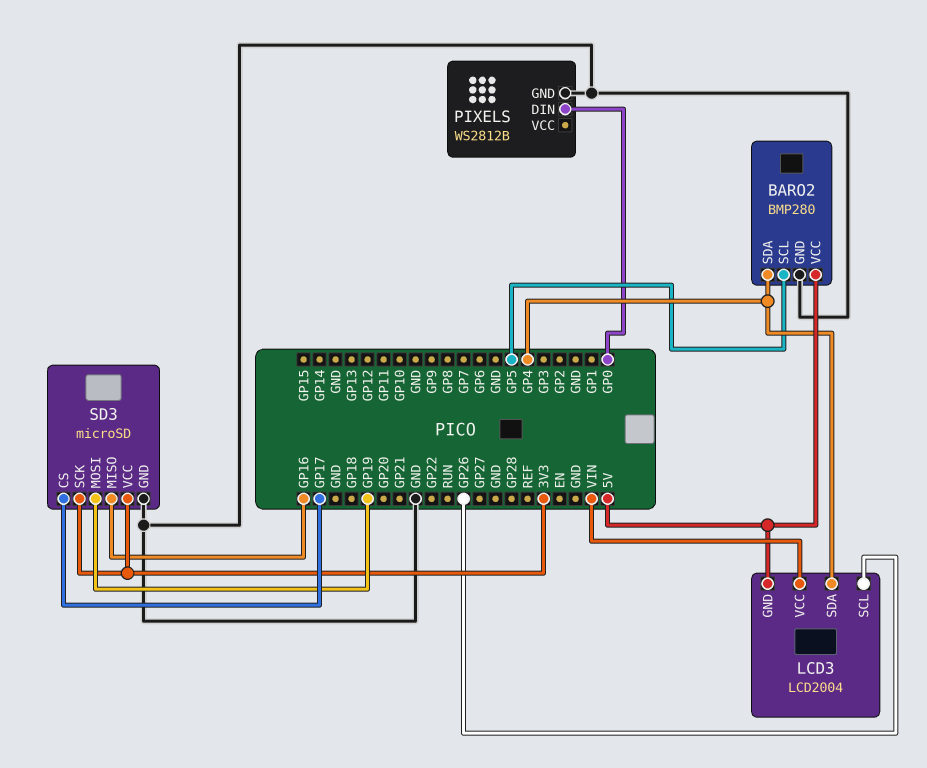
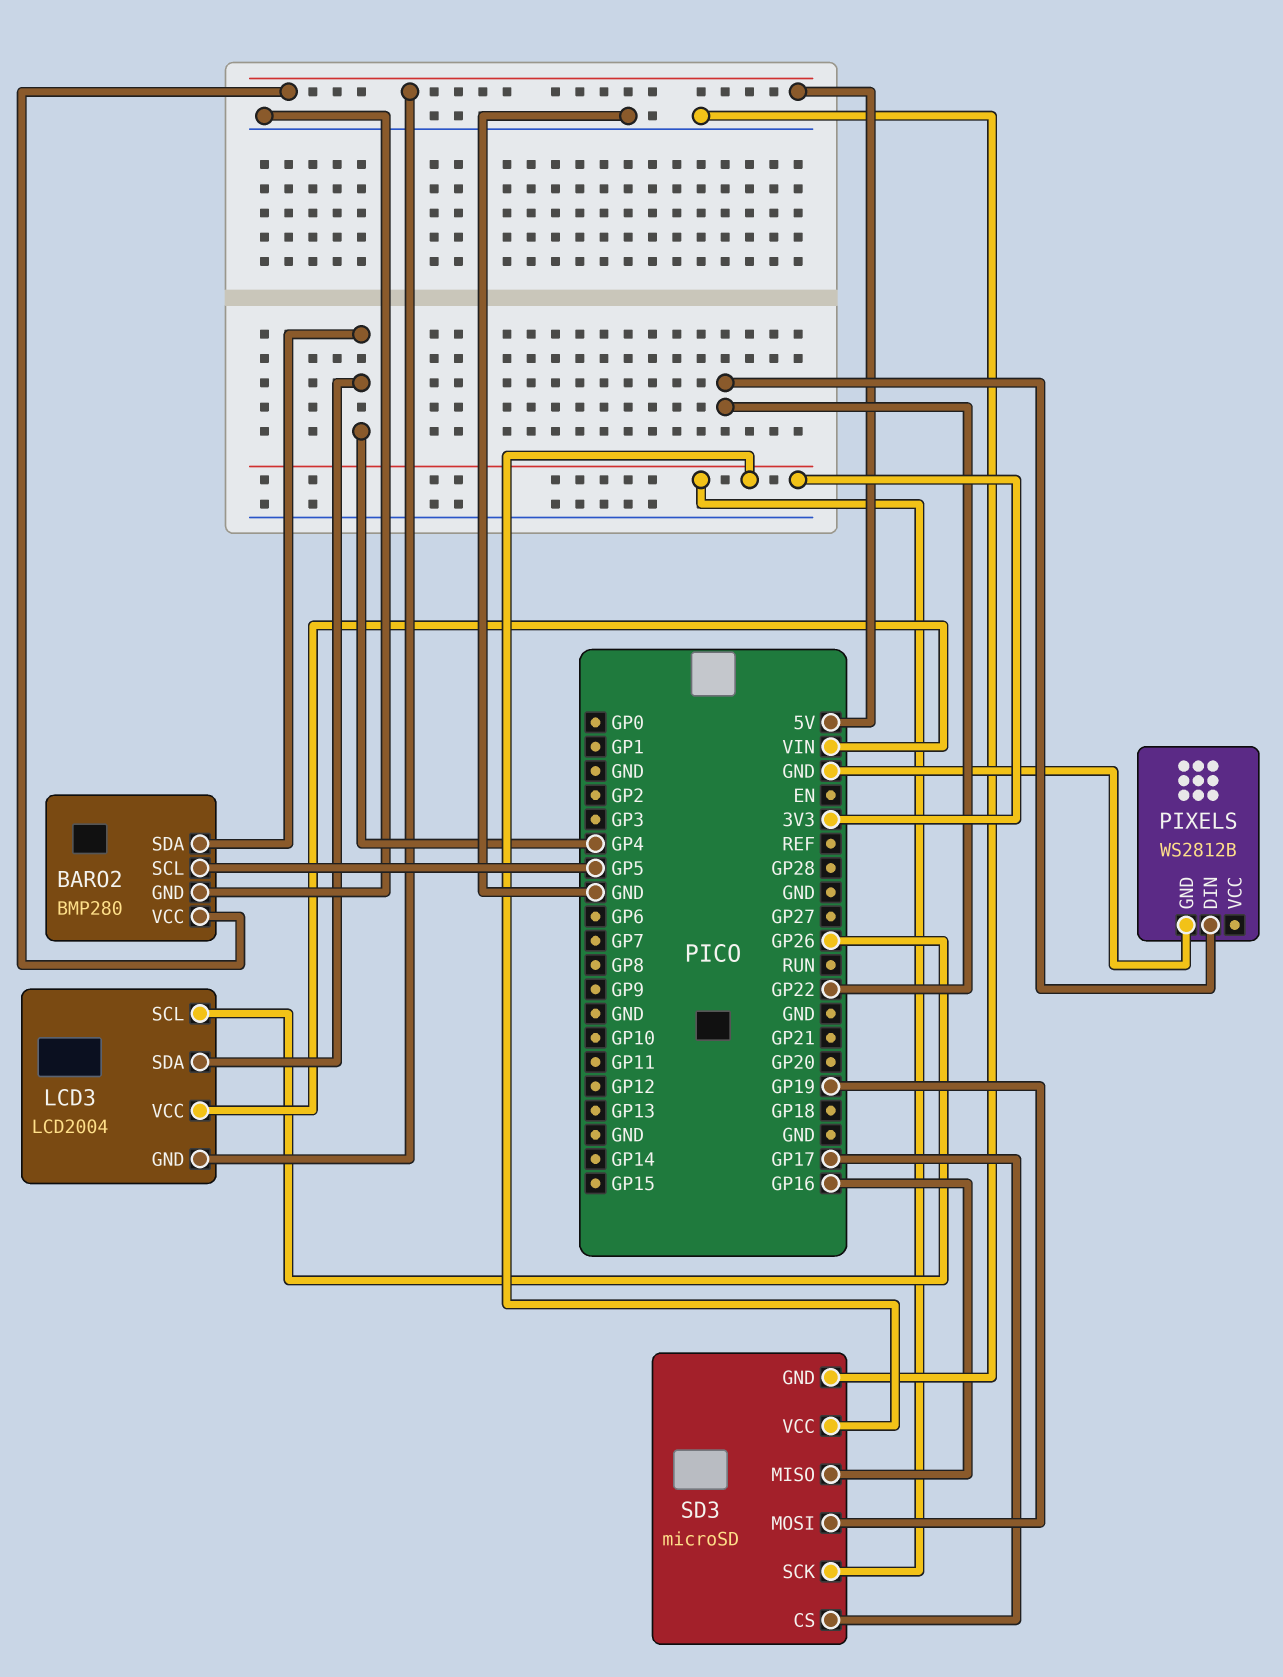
PIXELS pin DIN: GP0 -> GP22

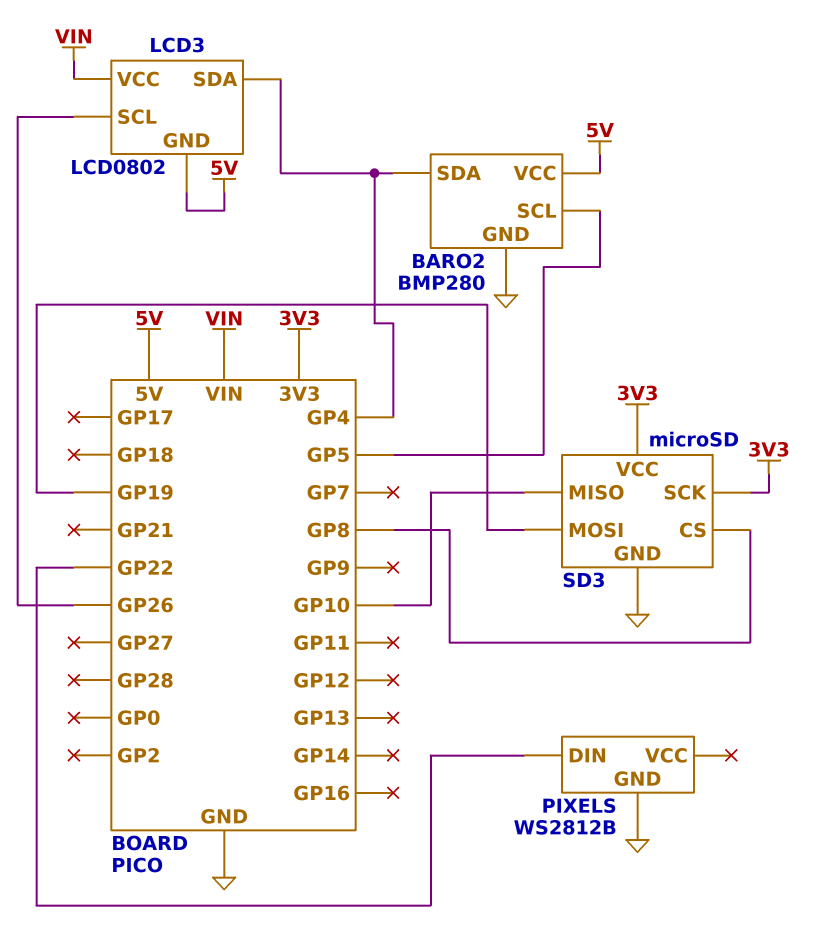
LCD3: LCD2004 -> LCD0802
SD3 pin CS: GP17 -> GP8
SD3 pin MISO: GP16 -> GP10

